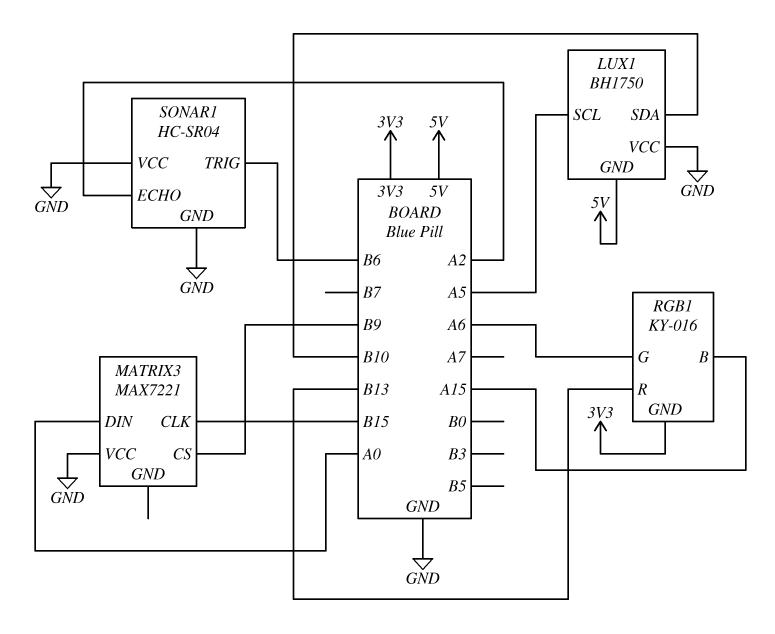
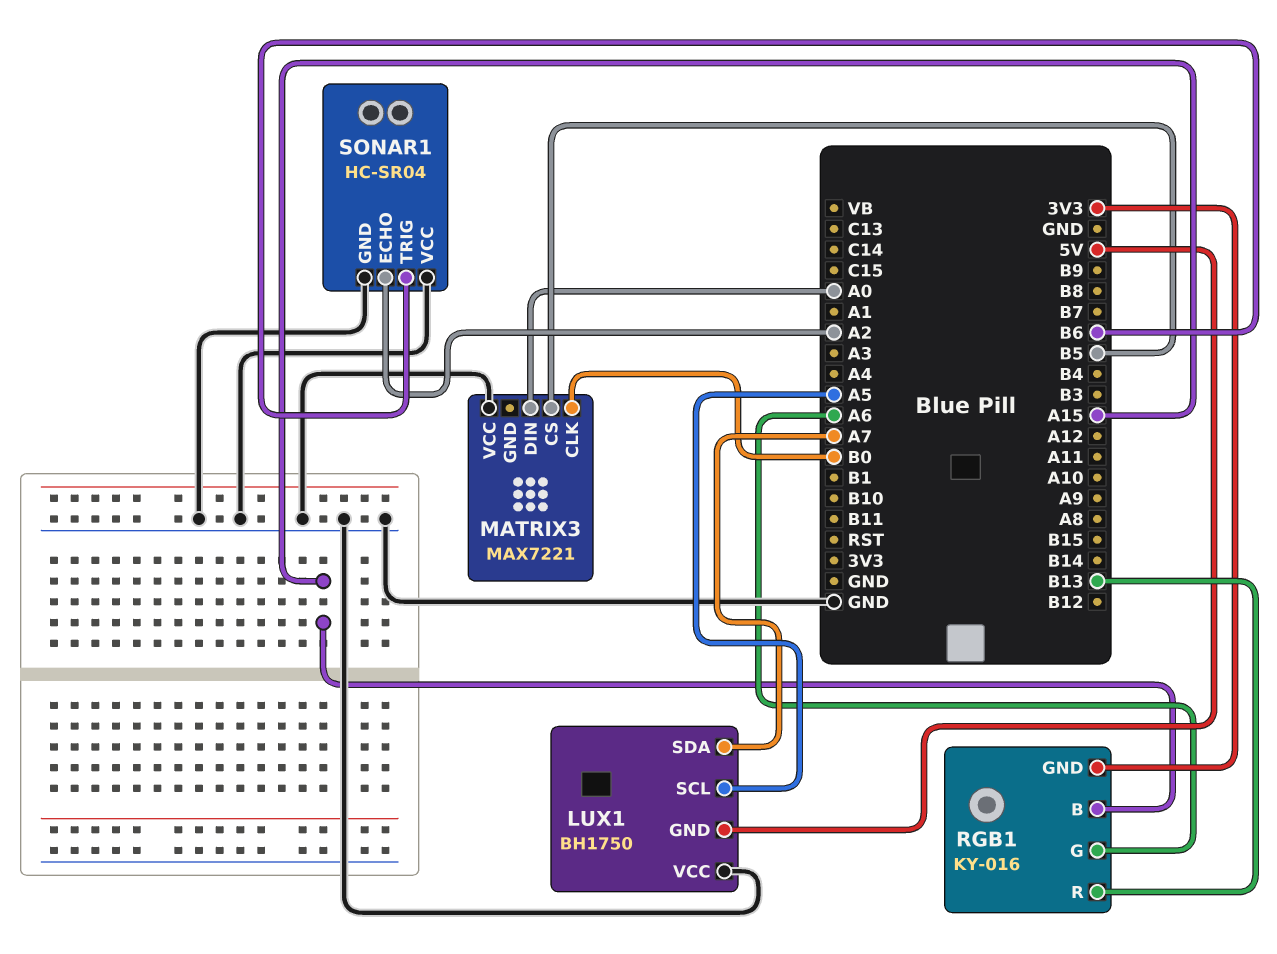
LUX1 pin SDA: B10 -> A7
MATRIX3 pin CLK: B15 -> B0
MATRIX3 pin CS: B9 -> B5

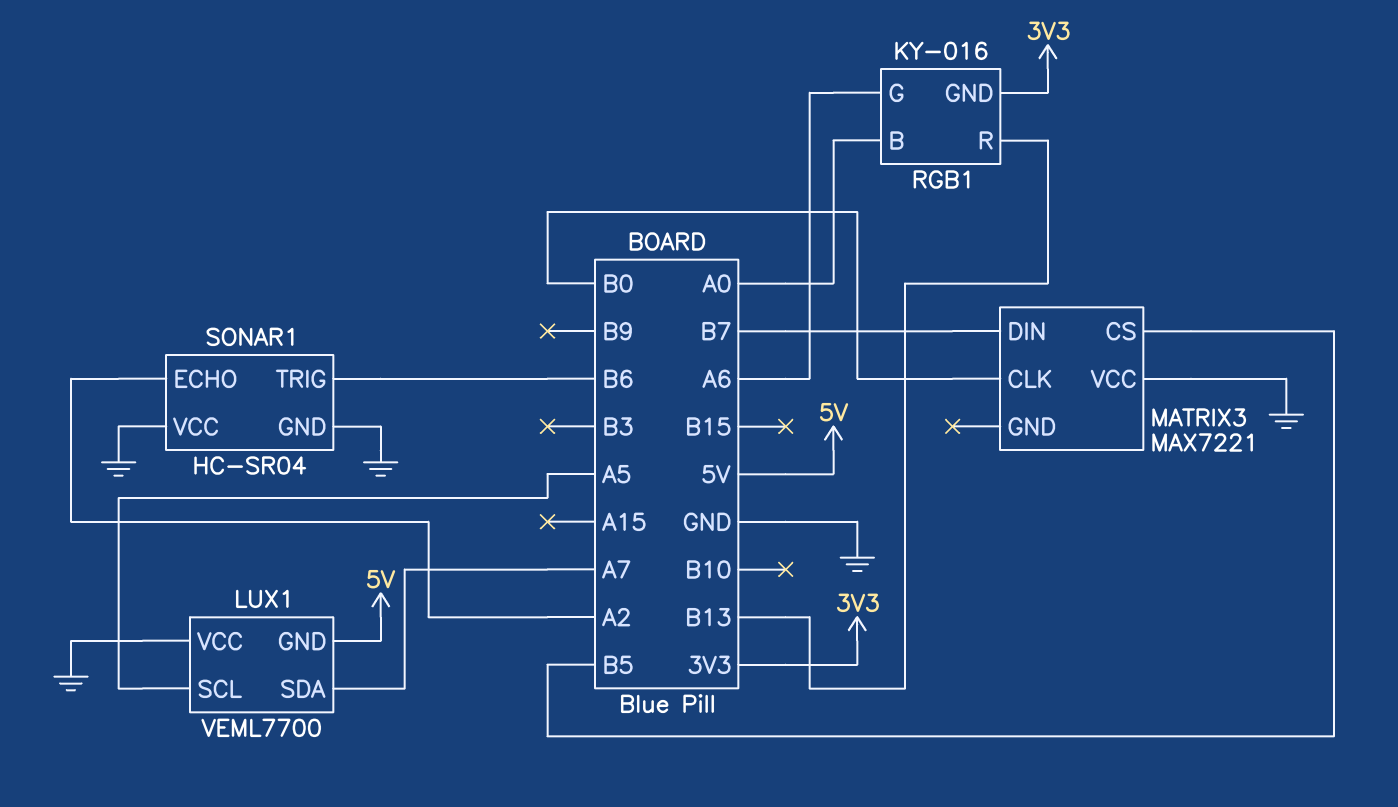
LUX1: BH1750 -> VEML7700
MATRIX3 pin DIN: A0 -> B7
RGB1 pin B: A15 -> A0

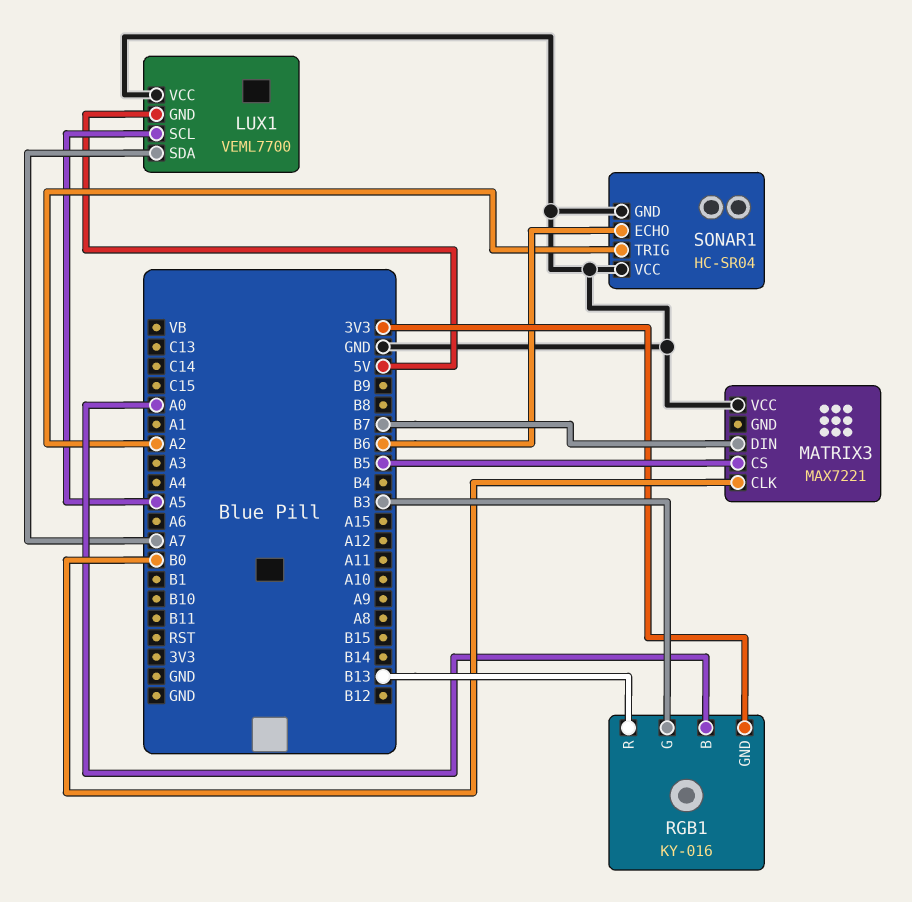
RGB1 pin G: A6 -> B3
SONAR1 pin ECHO: A2 -> B6
SONAR1 pin TRIG: B6 -> A2

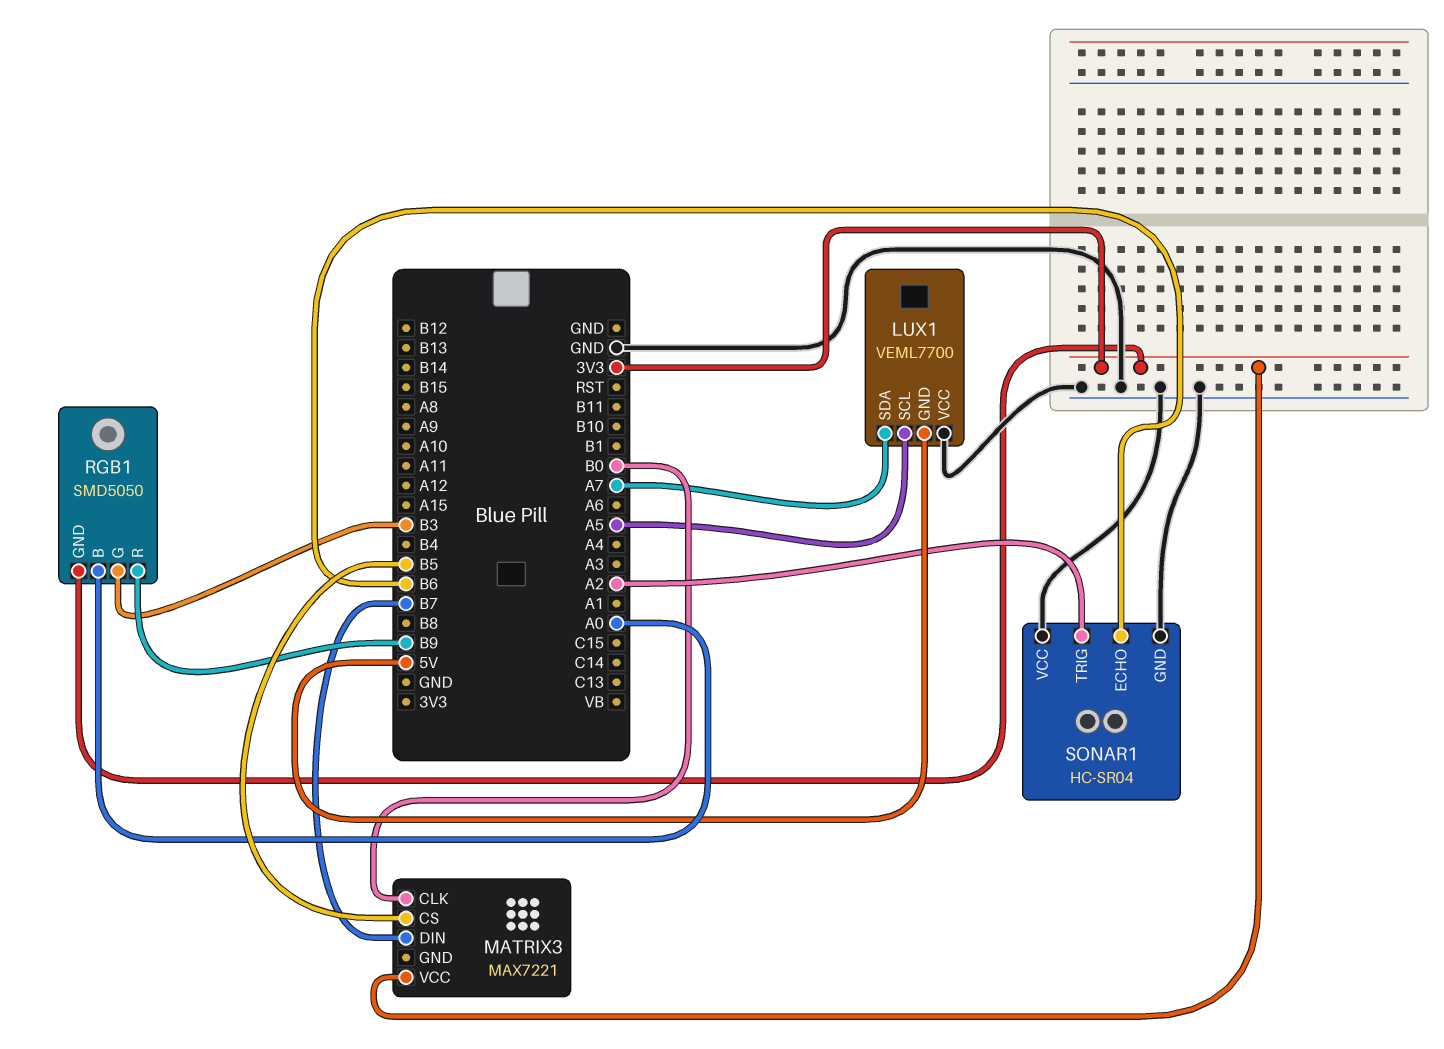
MATRIX3 pin VCC: GND -> 3V3
RGB1: KY-016 -> SMD5050
RGB1 pin R: B13 -> B9

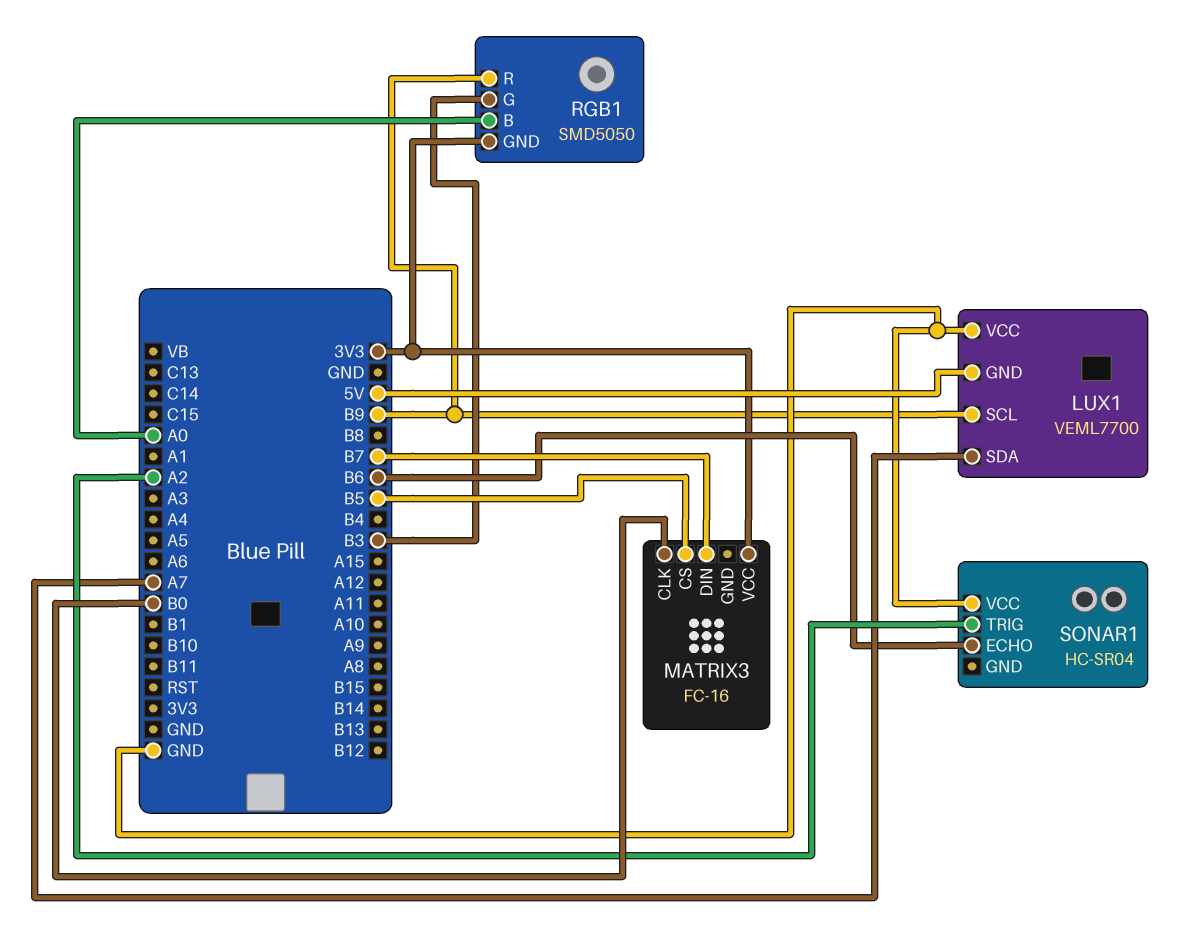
LUX1 pin SCL: A5 -> B9
MATRIX3: MAX7221 -> FC-16
SONAR1 pin GND: GND -> none

